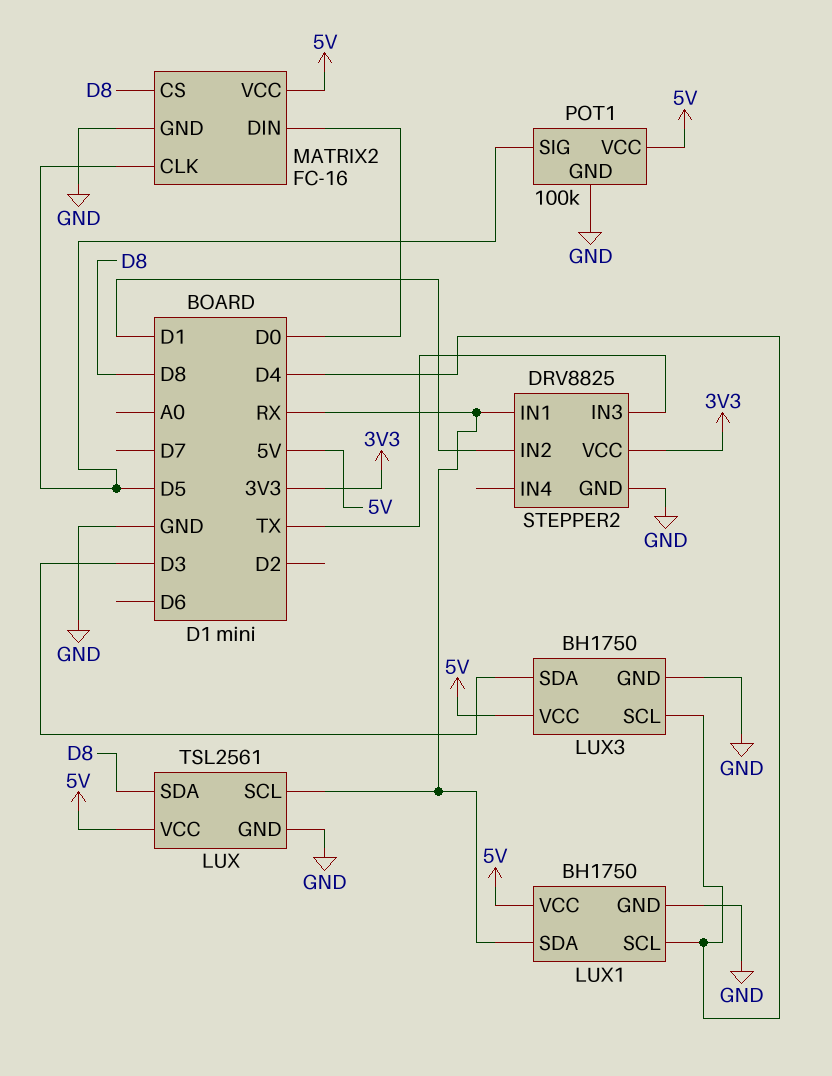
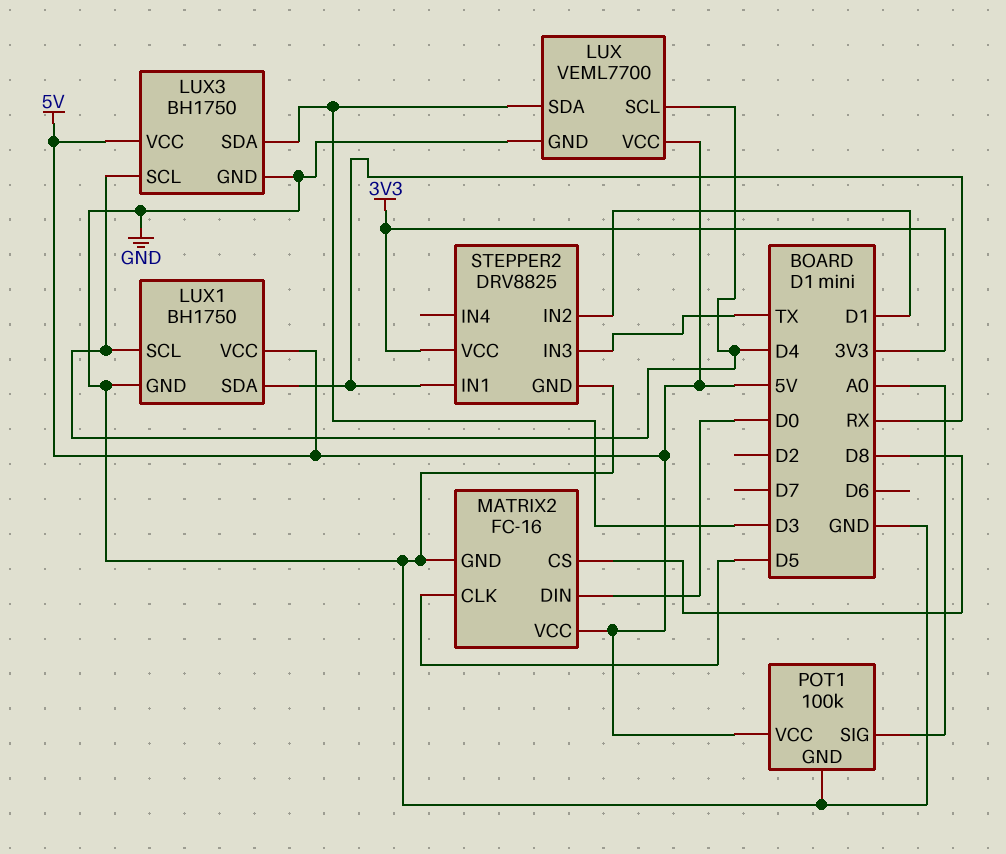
LUX: TSL2561 -> VEML7700
LUX pin SCL: RX -> D4
LUX pin SDA: D8 -> D3
POT1 pin SIG: D5 -> A0

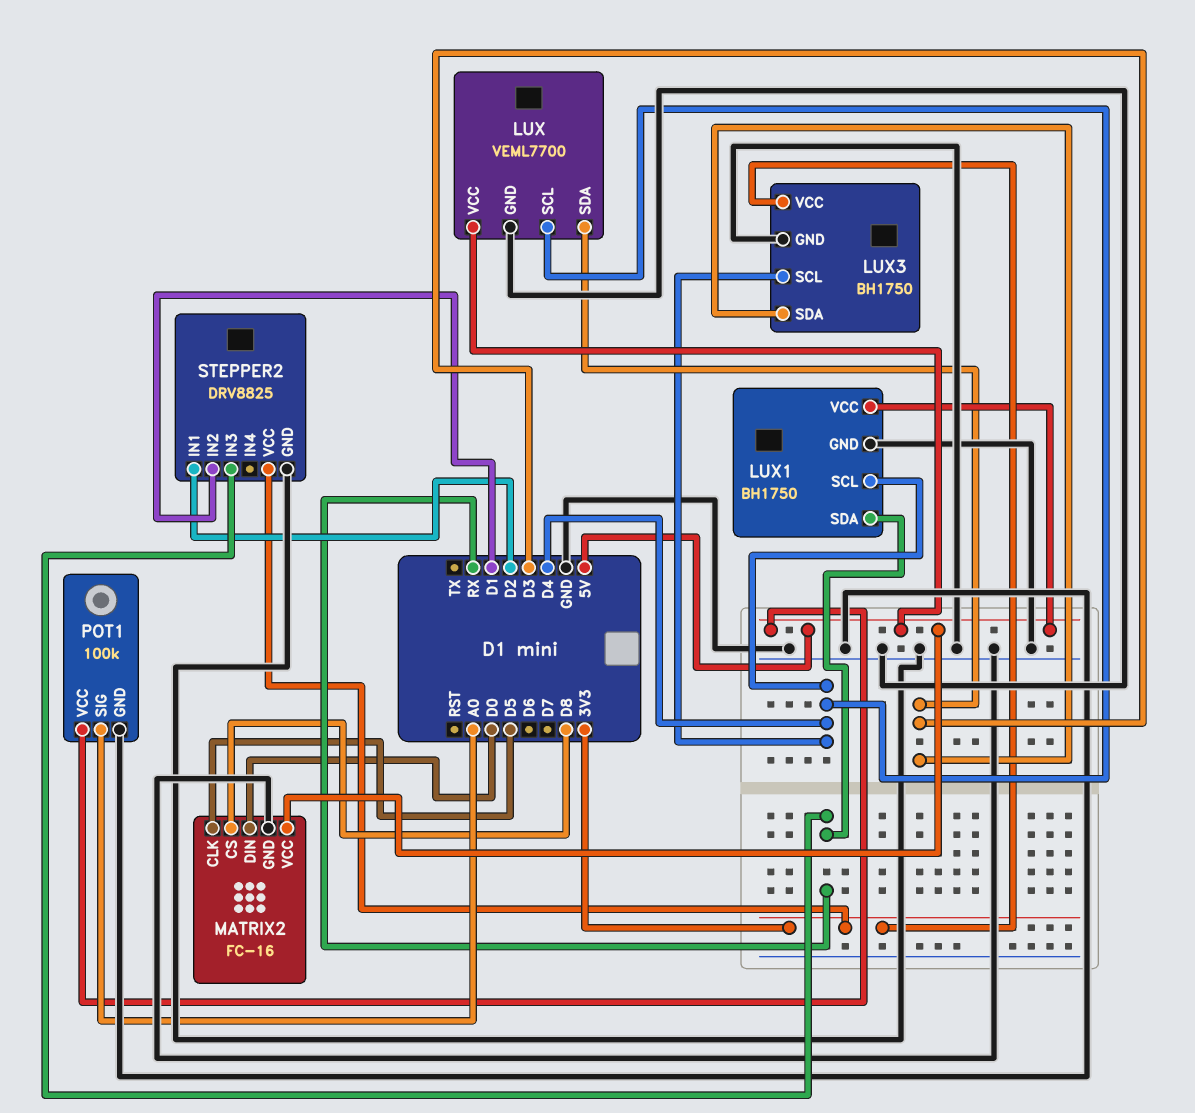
LUX3 pin VCC: 5V -> 3V3
STEPPER2 pin IN1: RX -> D2
STEPPER2 pin IN3: TX -> RX

